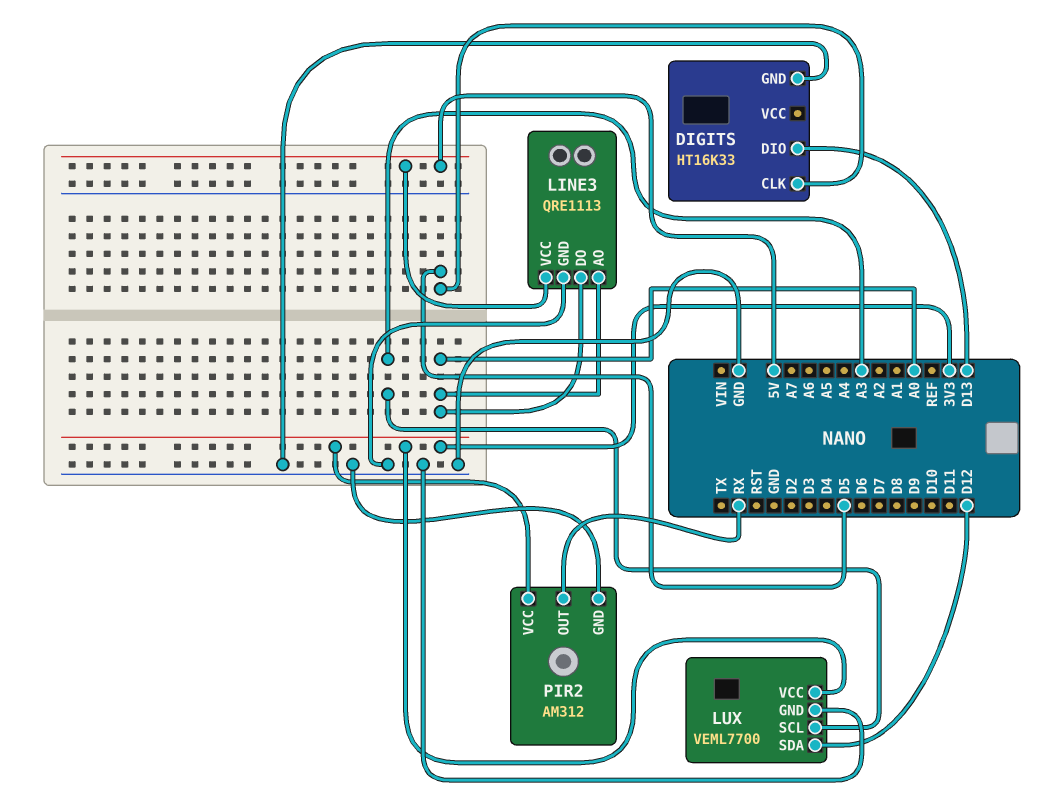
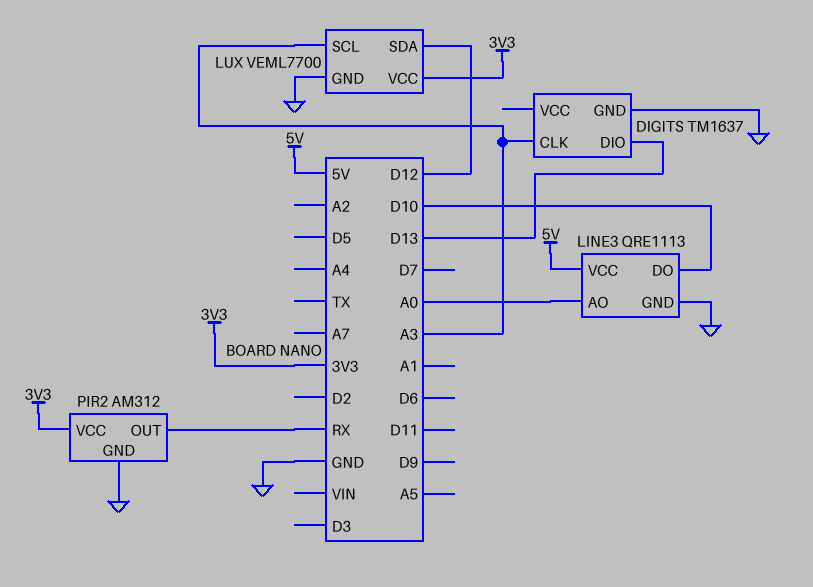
DIGITS: HT16K33 -> TM1637
DIGITS pin CLK: D5 -> A3
LINE3 pin DO: A0 -> D10

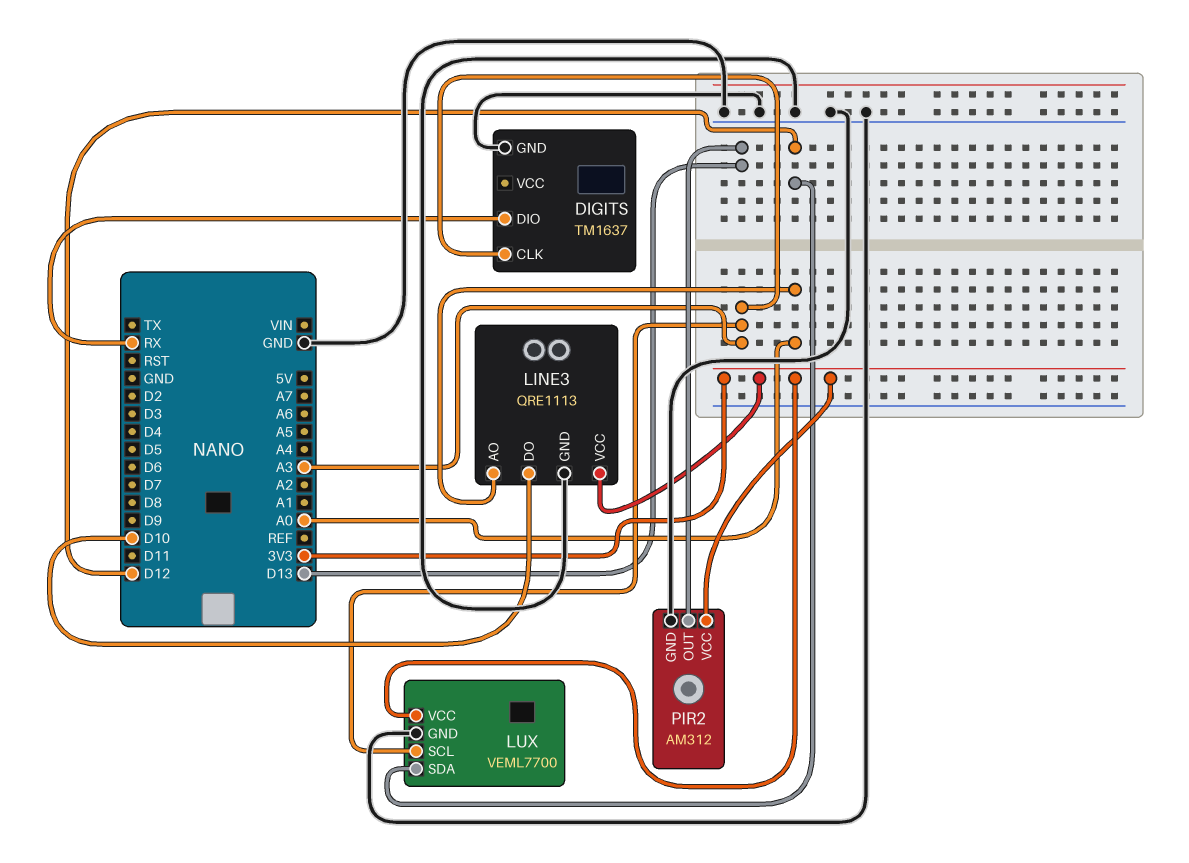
DIGITS pin DIO: D13 -> RX
LINE3 pin VCC: 5V -> 3V3
PIR2 pin OUT: RX -> D13

